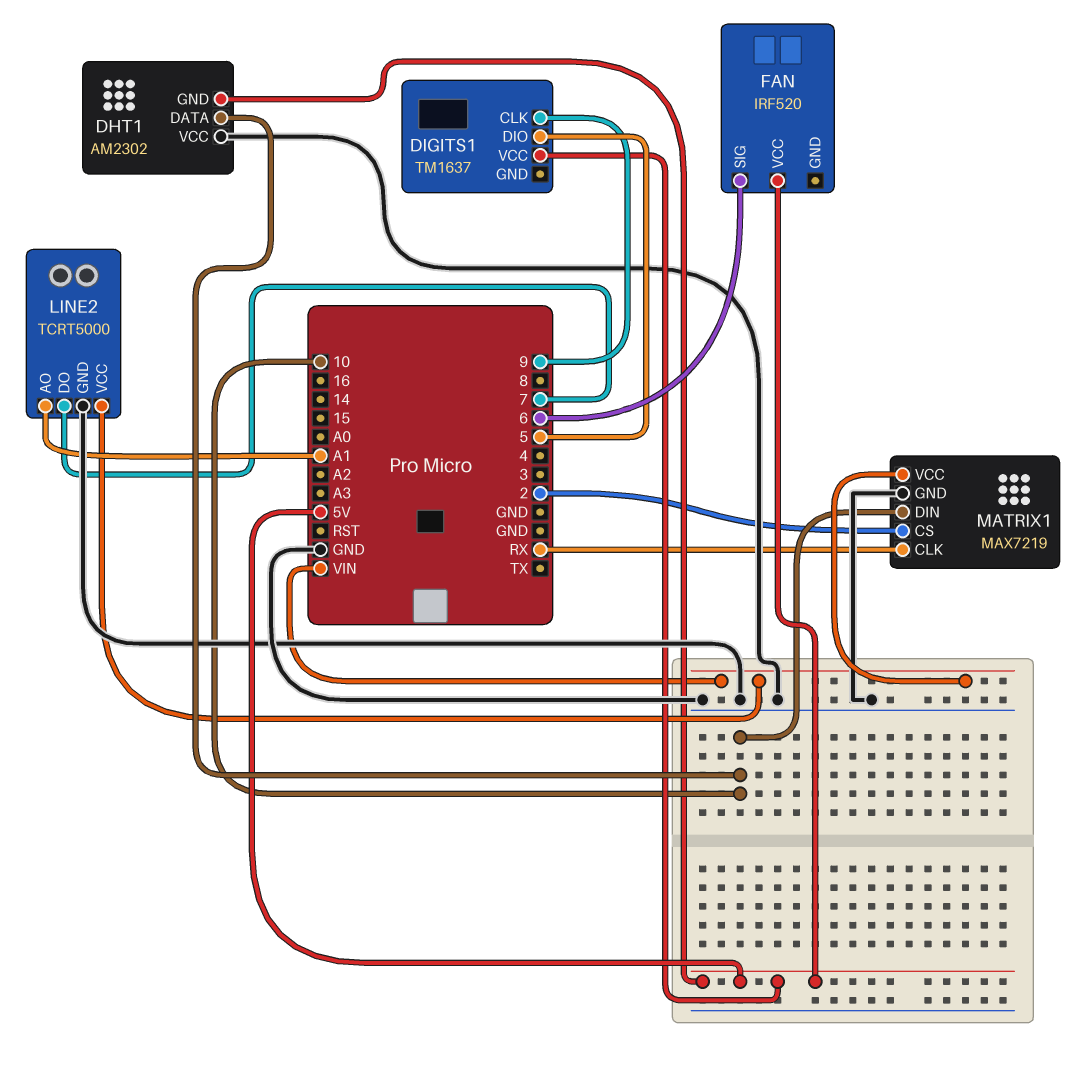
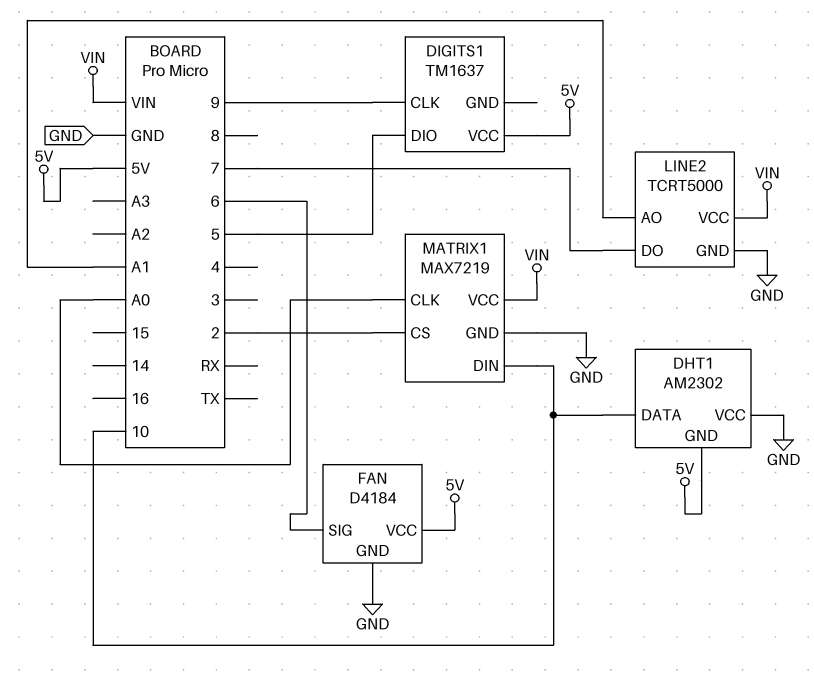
FAN: IRF520 -> D4184
FAN pin GND: none -> GND
MATRIX1 pin CLK: RX -> A0

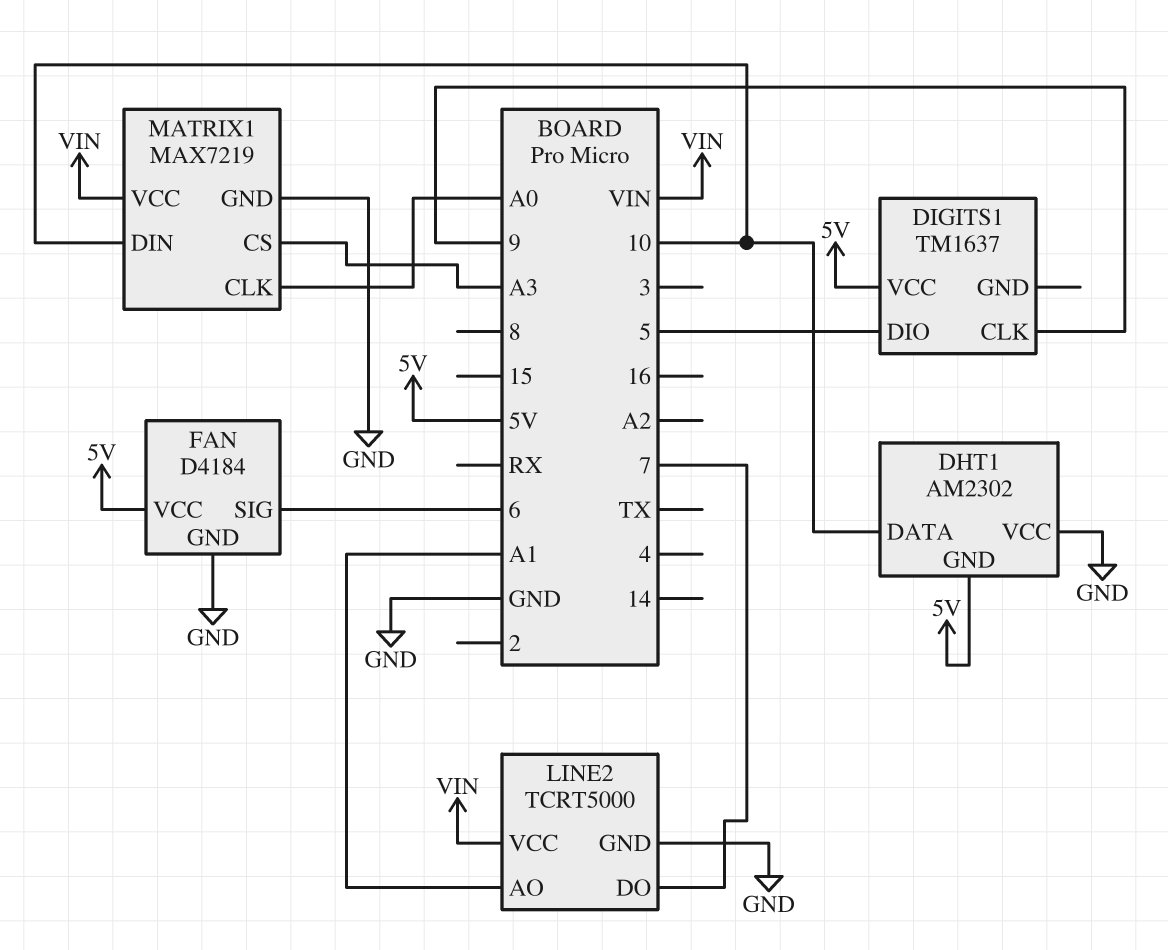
MATRIX1 pin CS: 2 -> A3

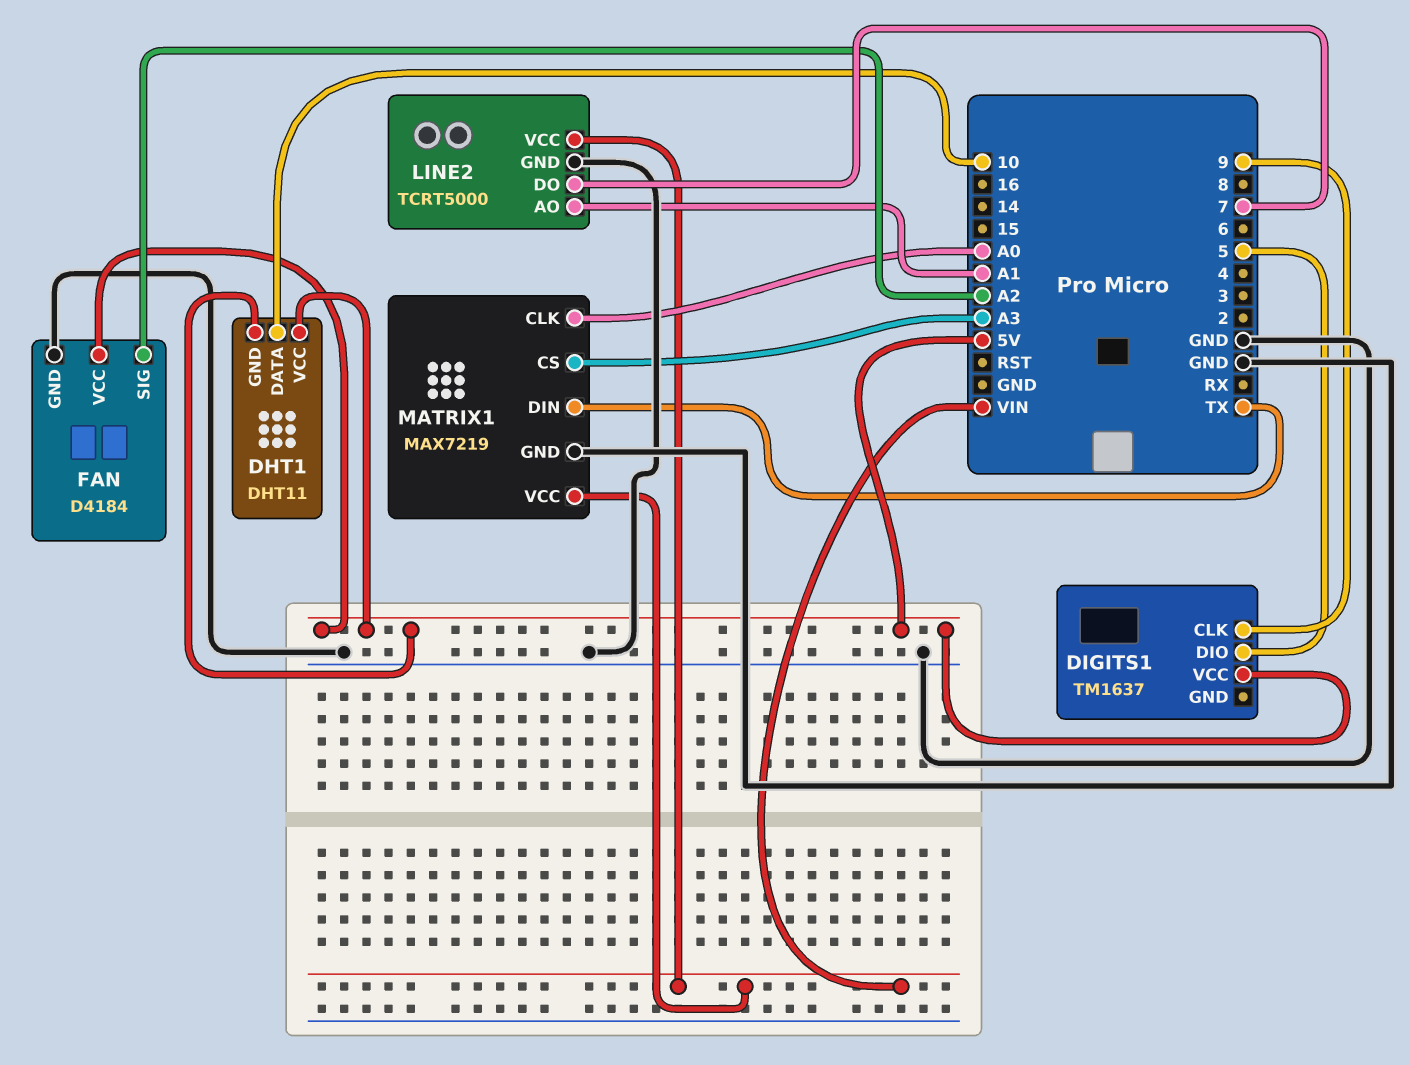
DHT1: AM2302 -> DHT11
DHT1 pin VCC: GND -> 5V
FAN pin SIG: 6 -> A2
MATRIX1 pin DIN: 10 -> TX

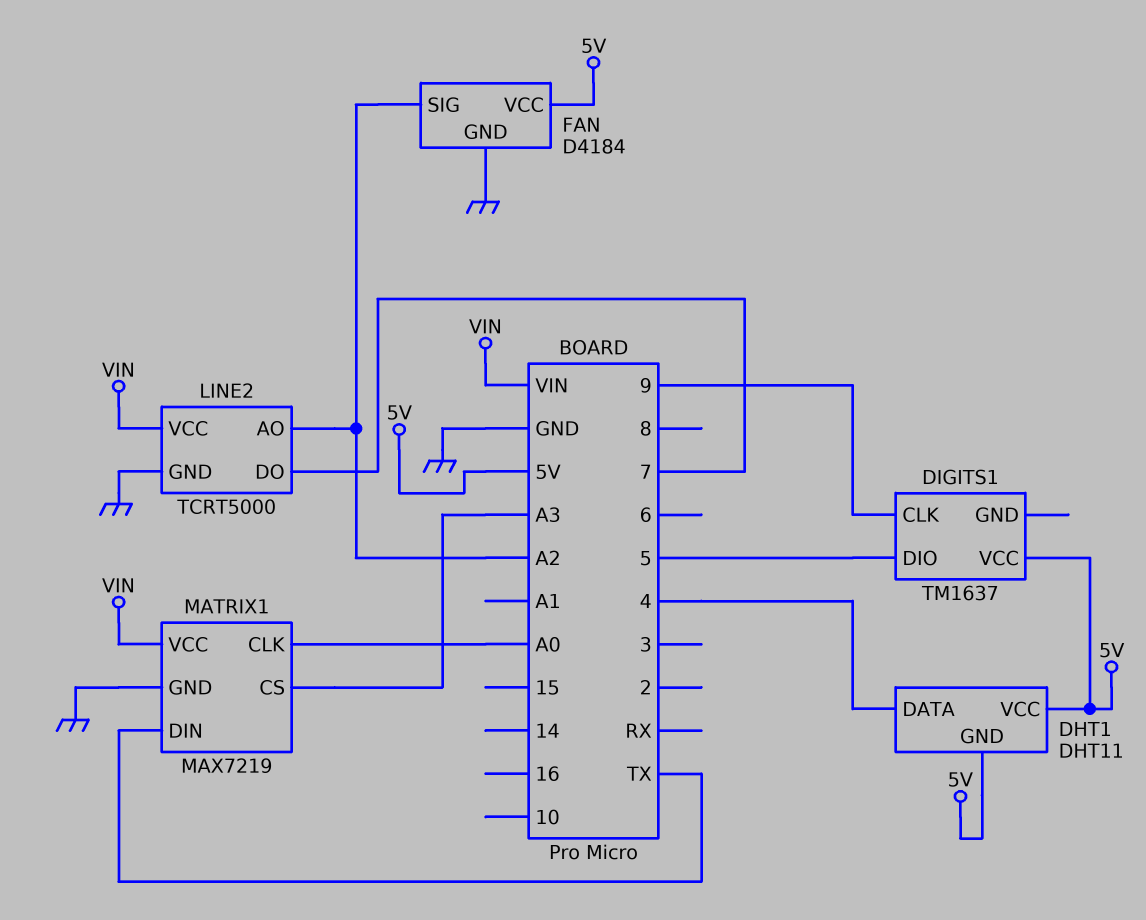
DHT1 pin DATA: 10 -> 4
LINE2 pin AO: A1 -> A2

